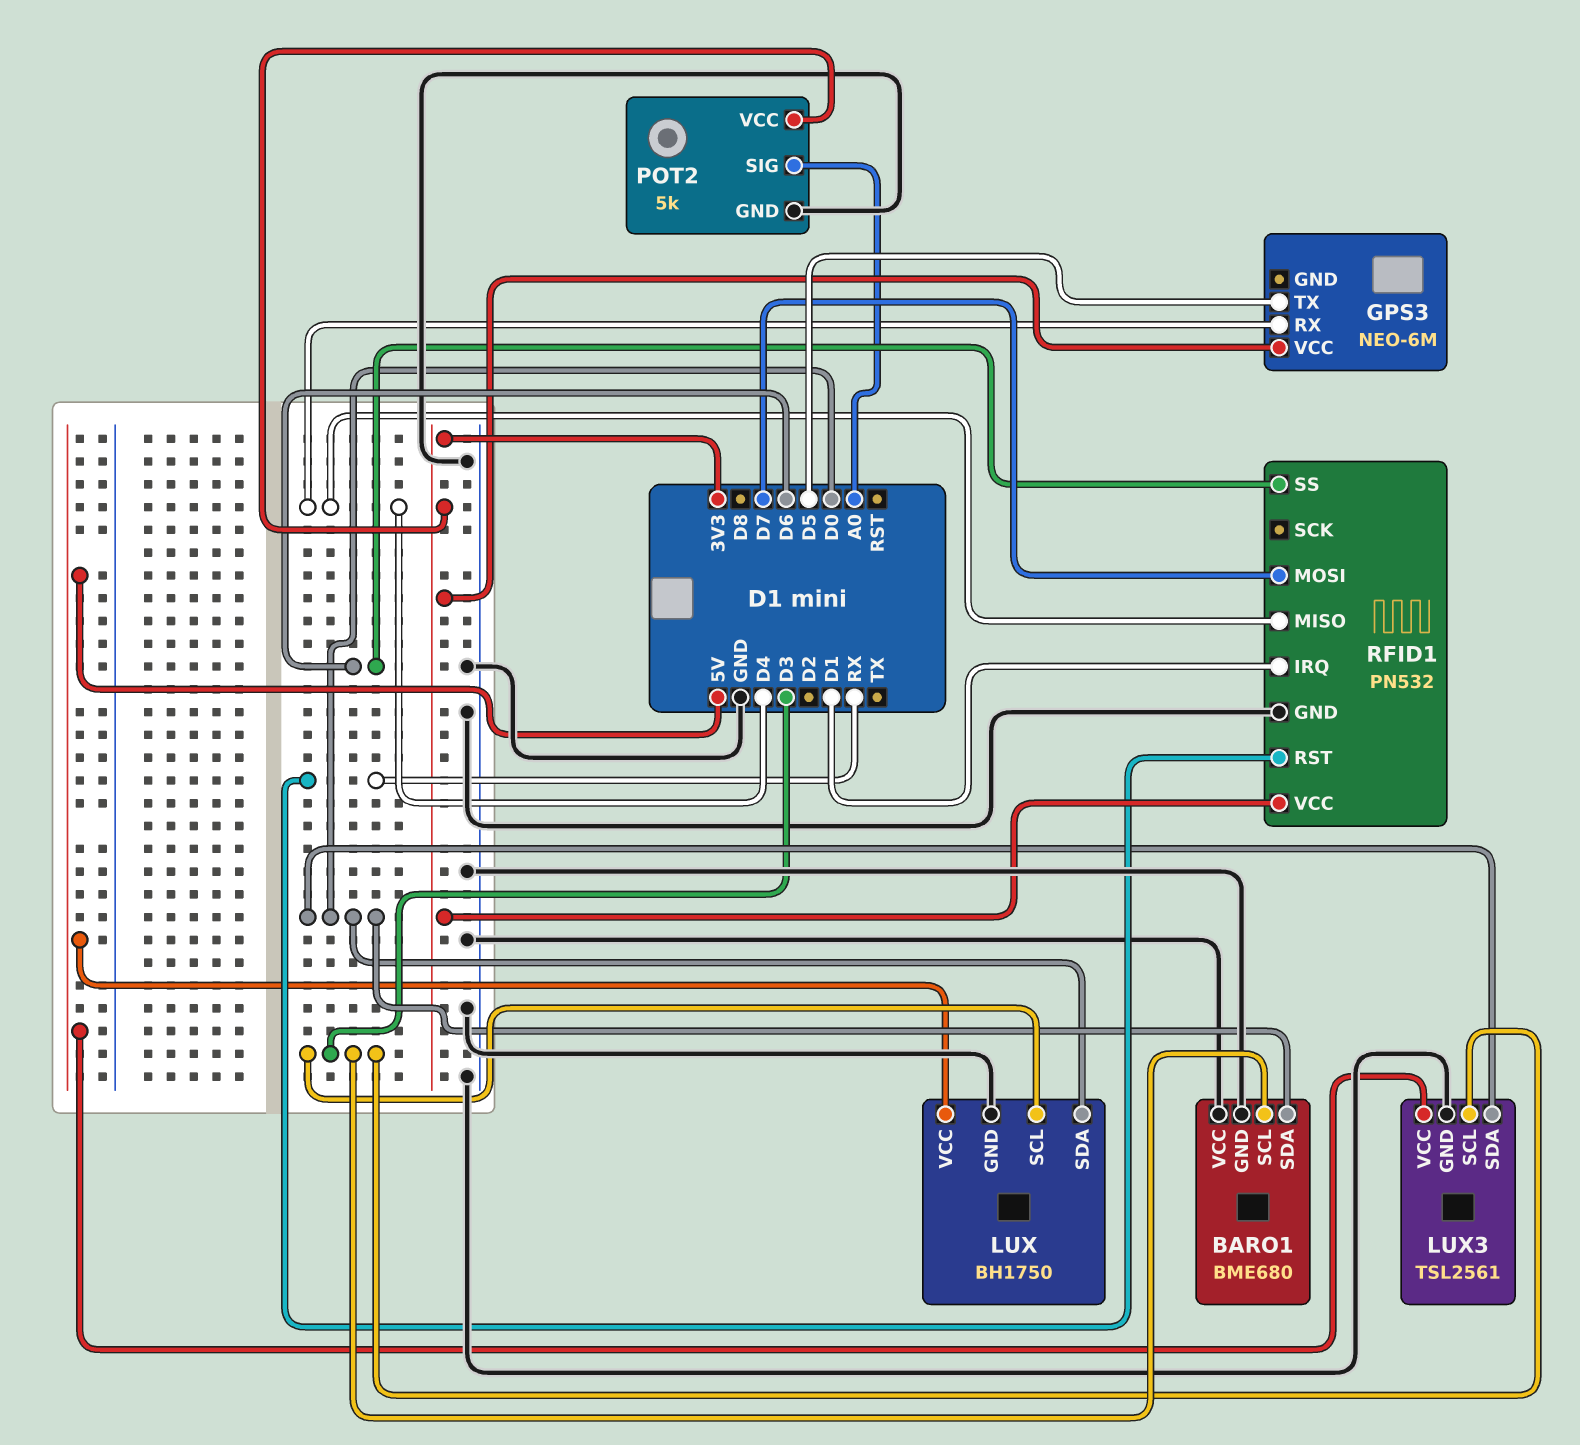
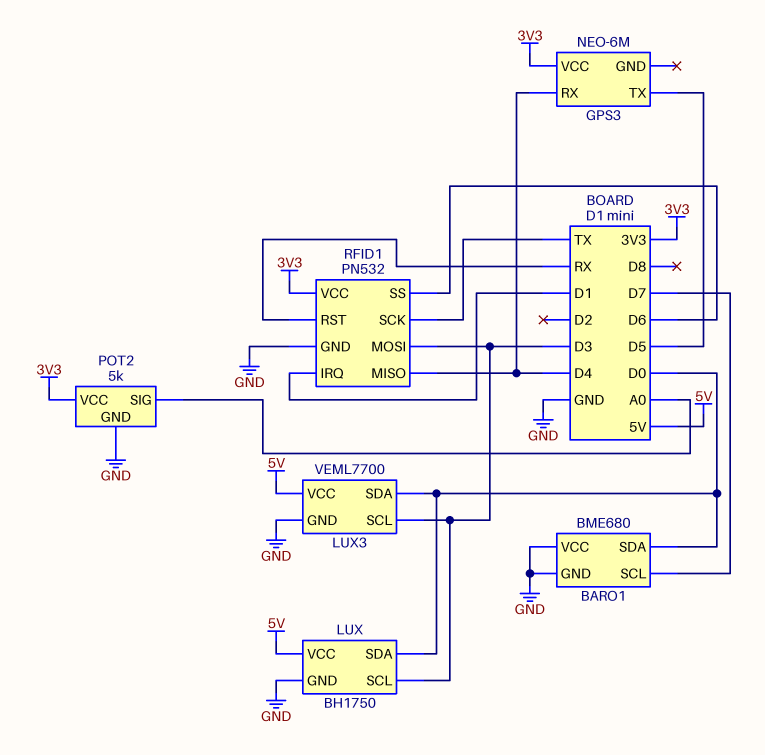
BARO1 pin SCL: D3 -> D7
LUX3: TSL2561 -> VEML7700
RFID1 pin MOSI: D7 -> D3
RFID1 pin SCK: none -> TX

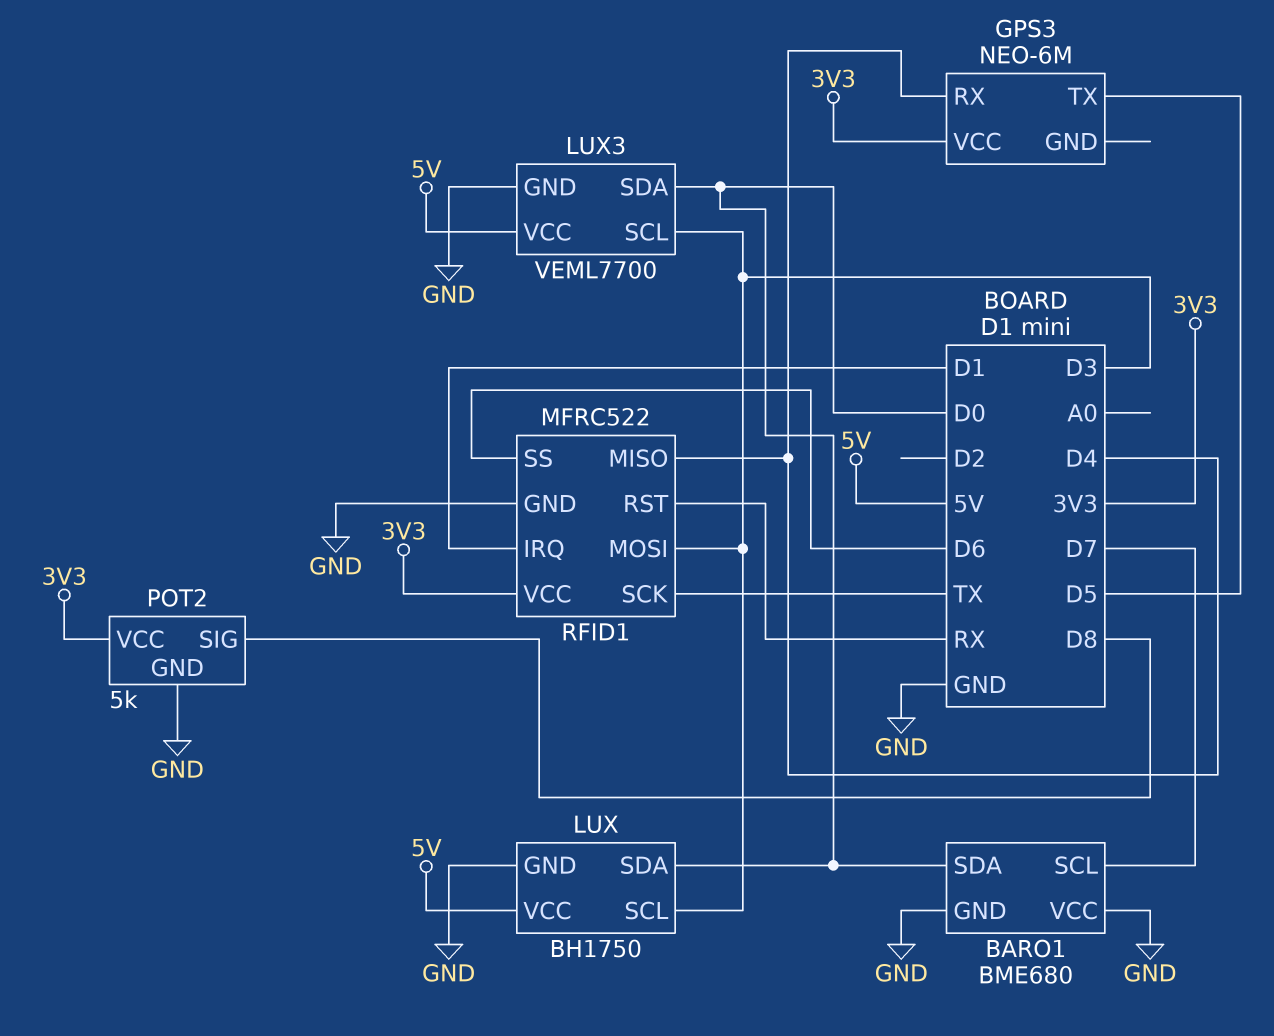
POT2 pin SIG: A0 -> D8
RFID1: PN532 -> MFRC522

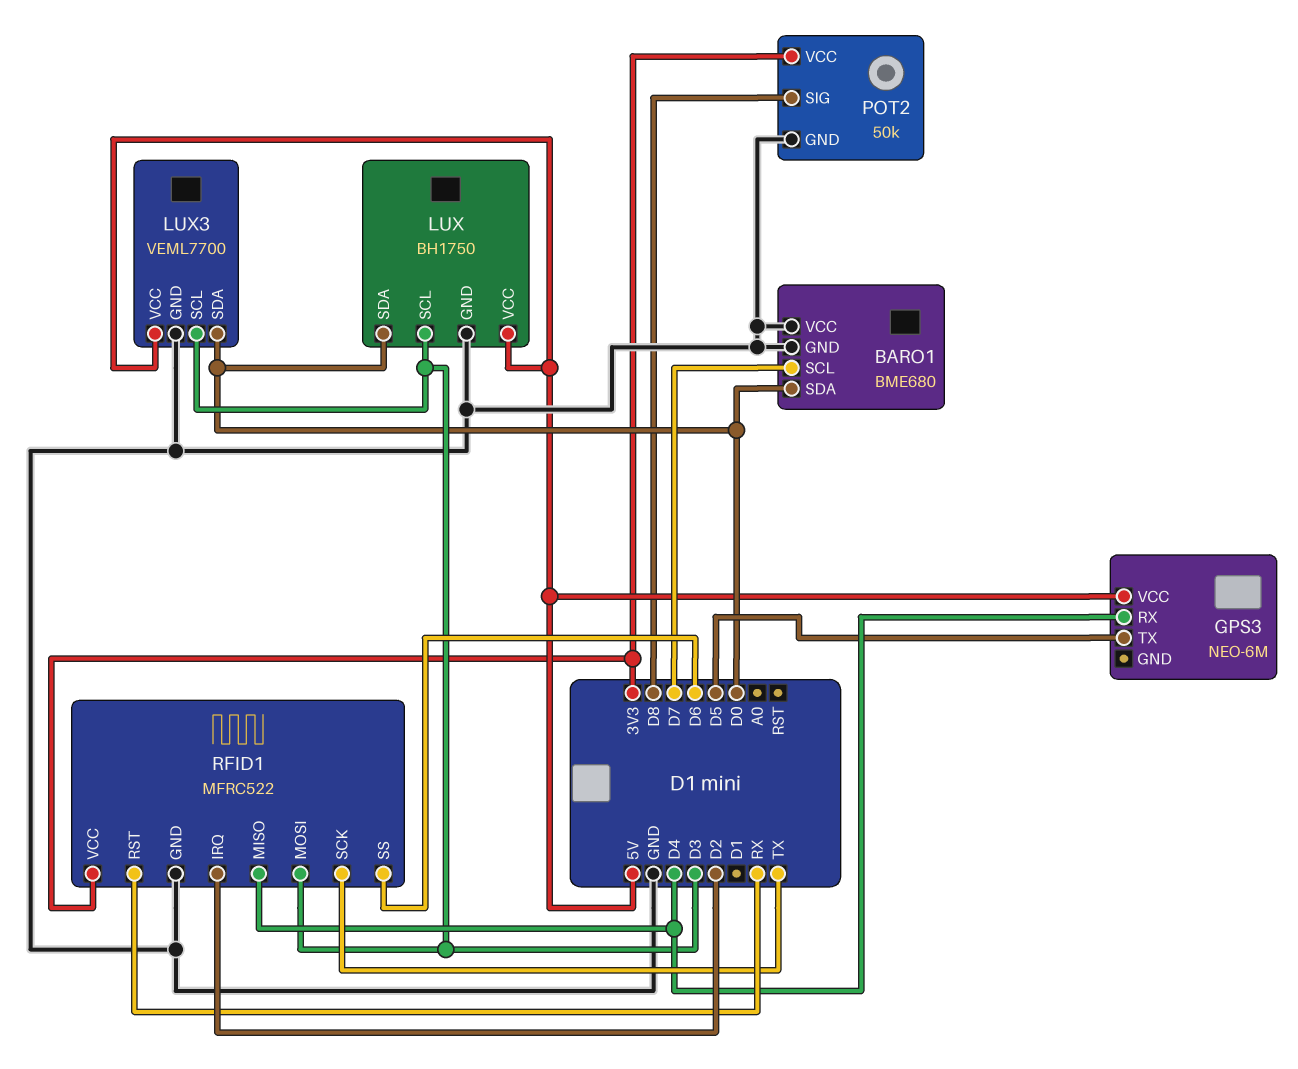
GPS3 pin VCC: 3V3 -> 5V
POT2: 5k -> 50k
RFID1 pin IRQ: D1 -> D2

